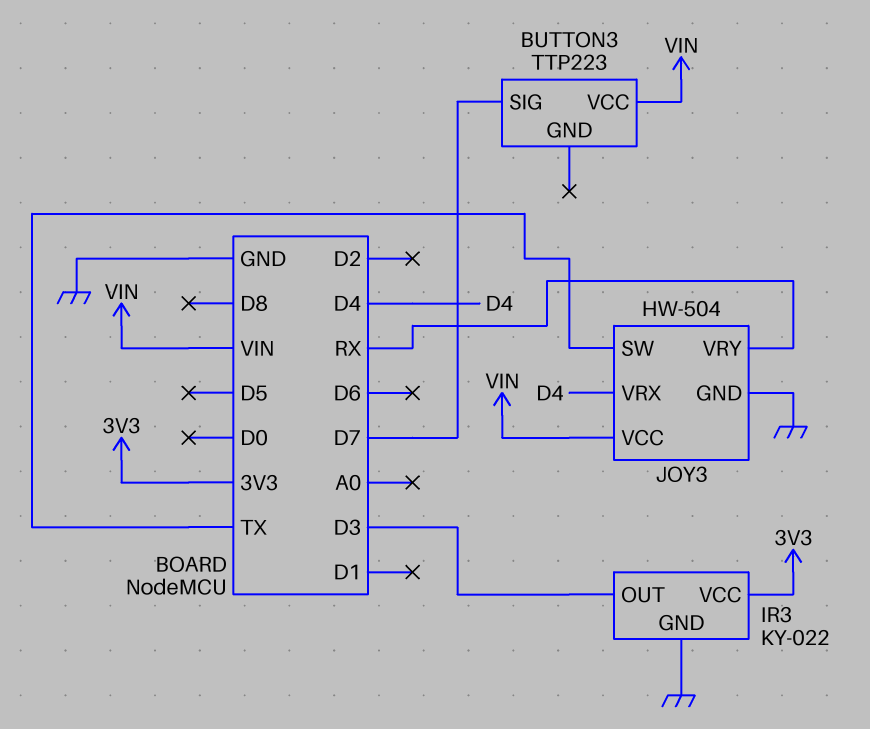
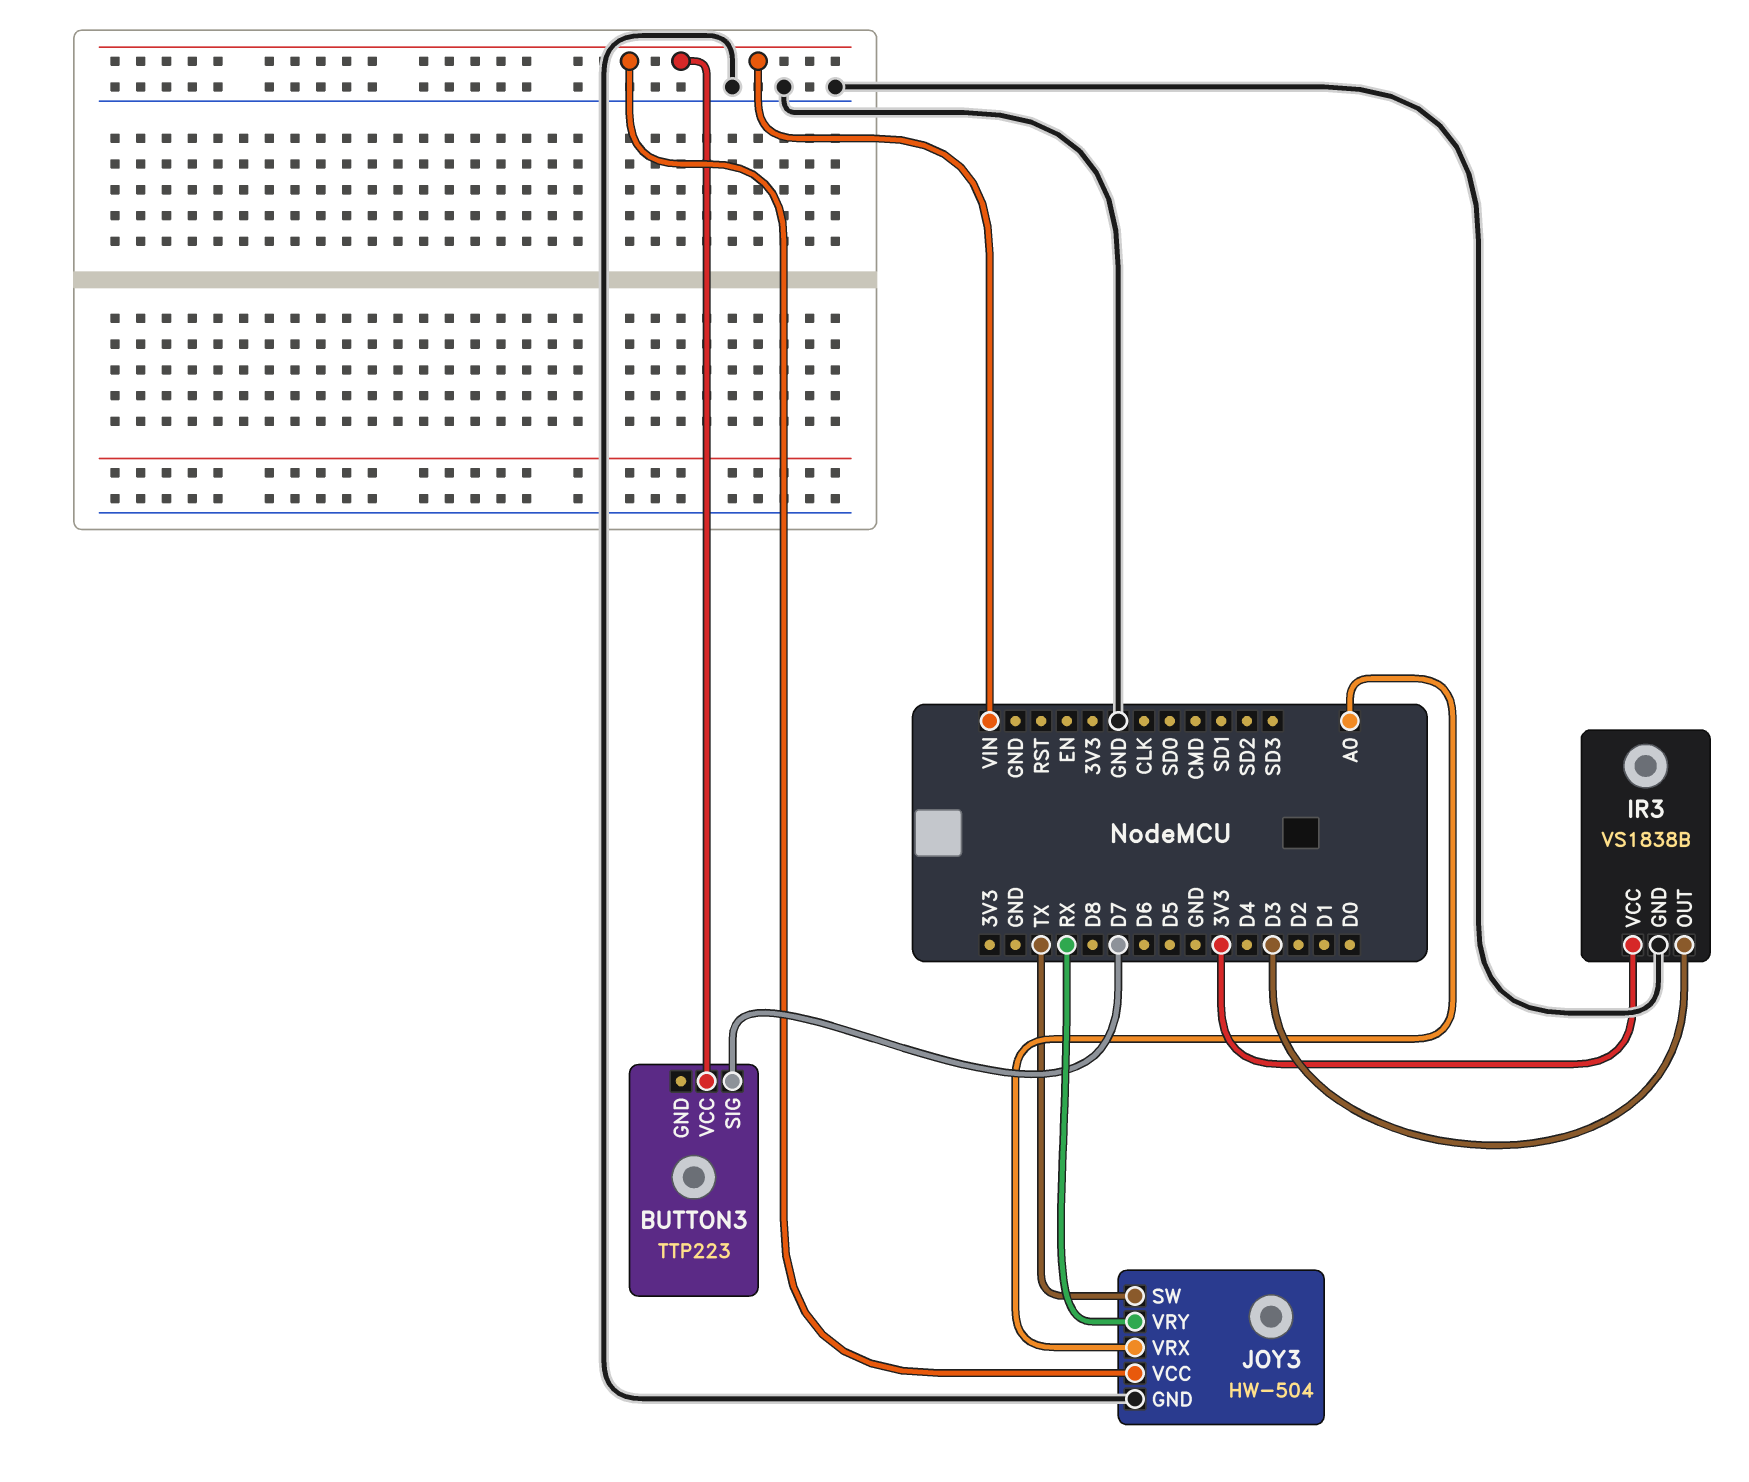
IR3: KY-022 -> VS1838B
JOY3 pin VRX: D4 -> A0

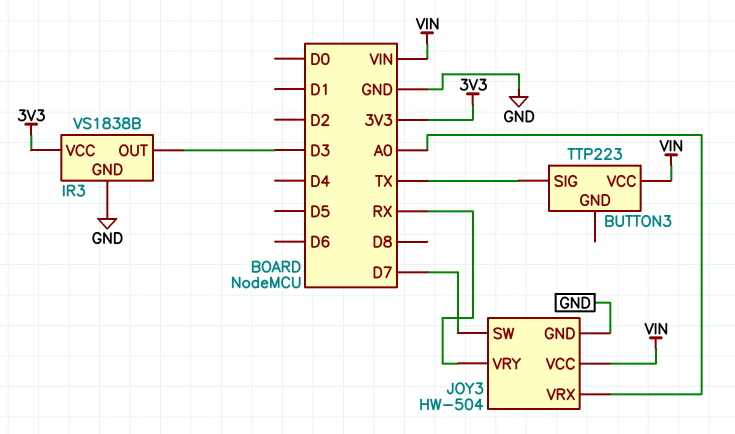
BUTTON3 pin SIG: D7 -> TX
JOY3 pin SW: TX -> D7

